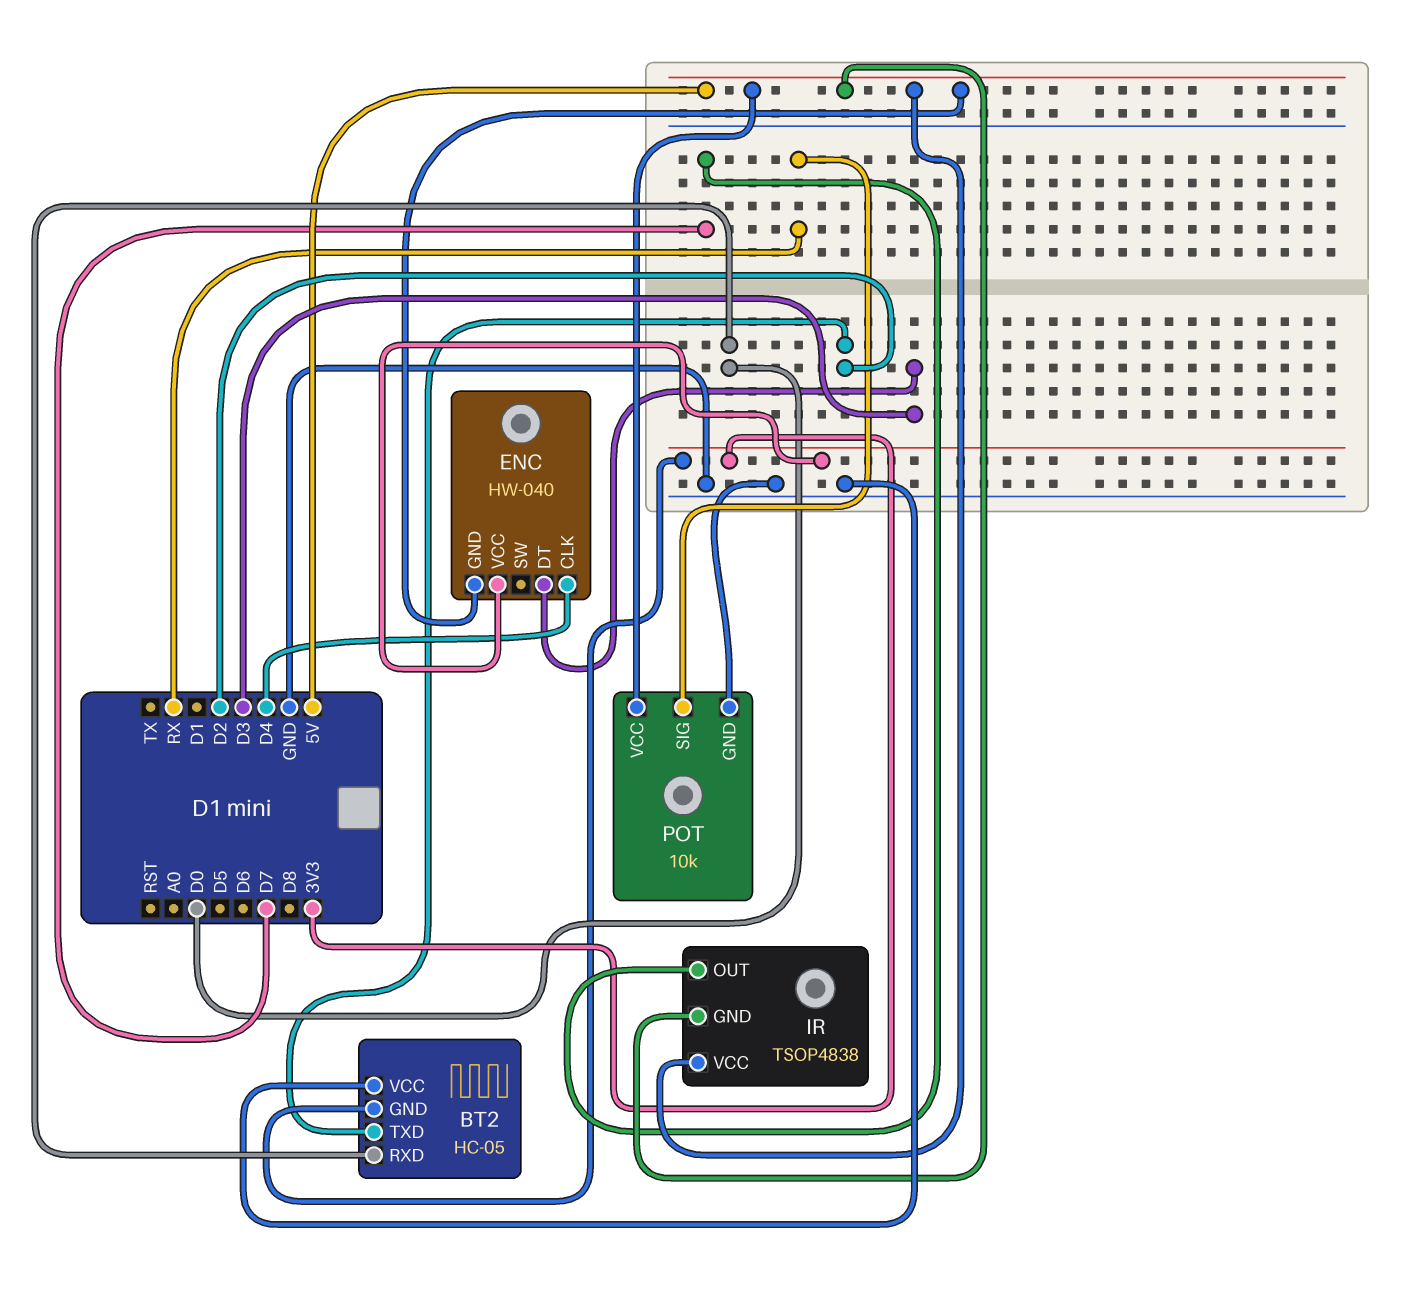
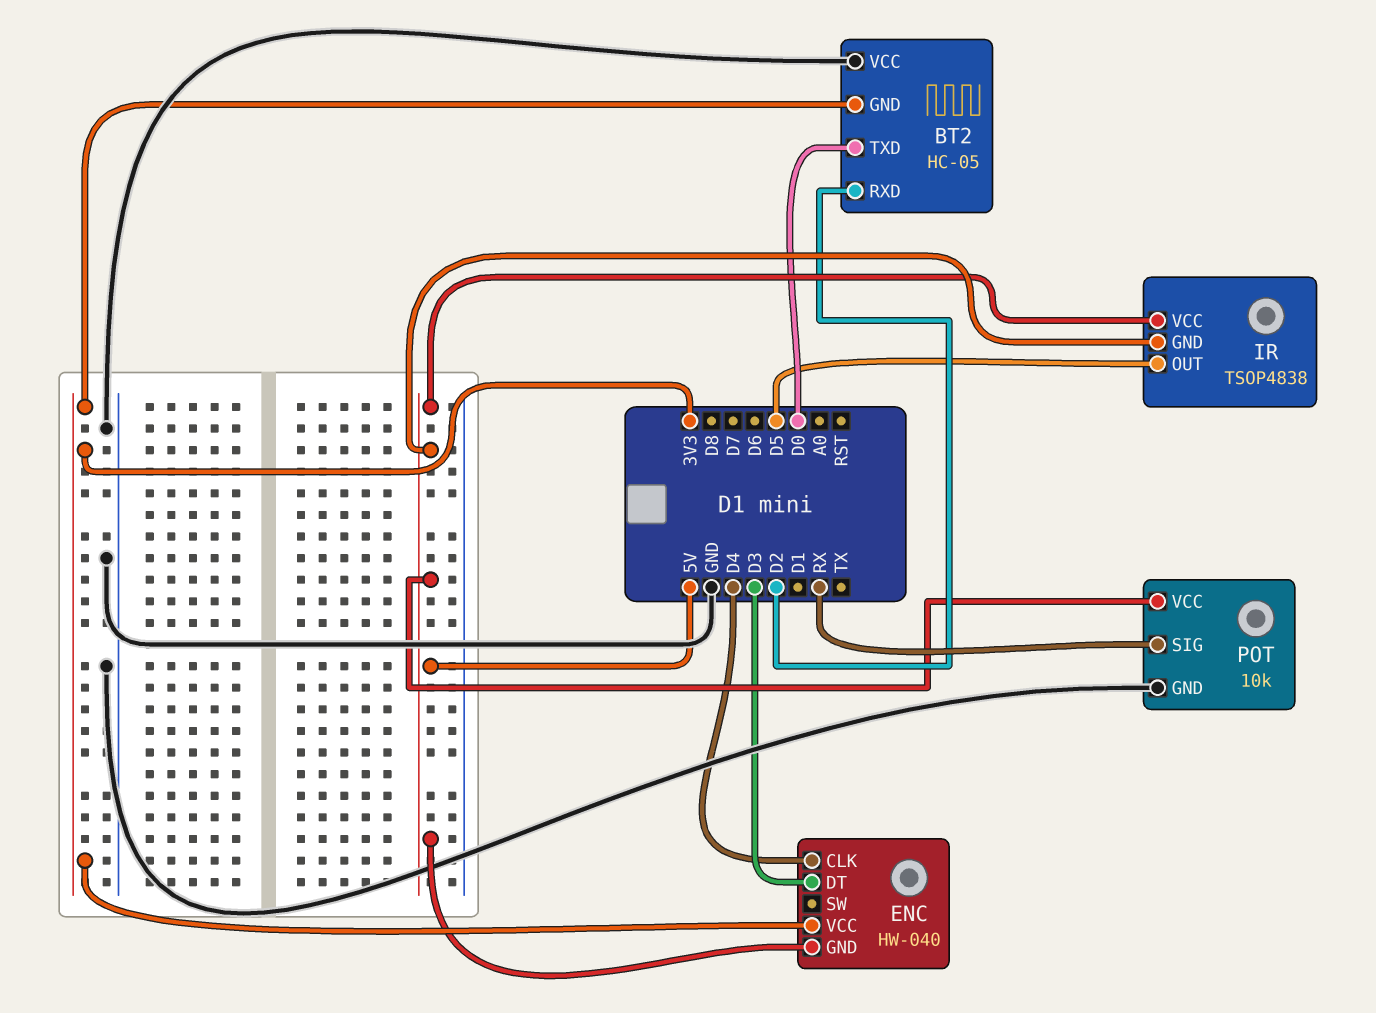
BT2 pin RXD: D0 -> D2
BT2 pin TXD: D2 -> D0
IR pin OUT: D7 -> D5

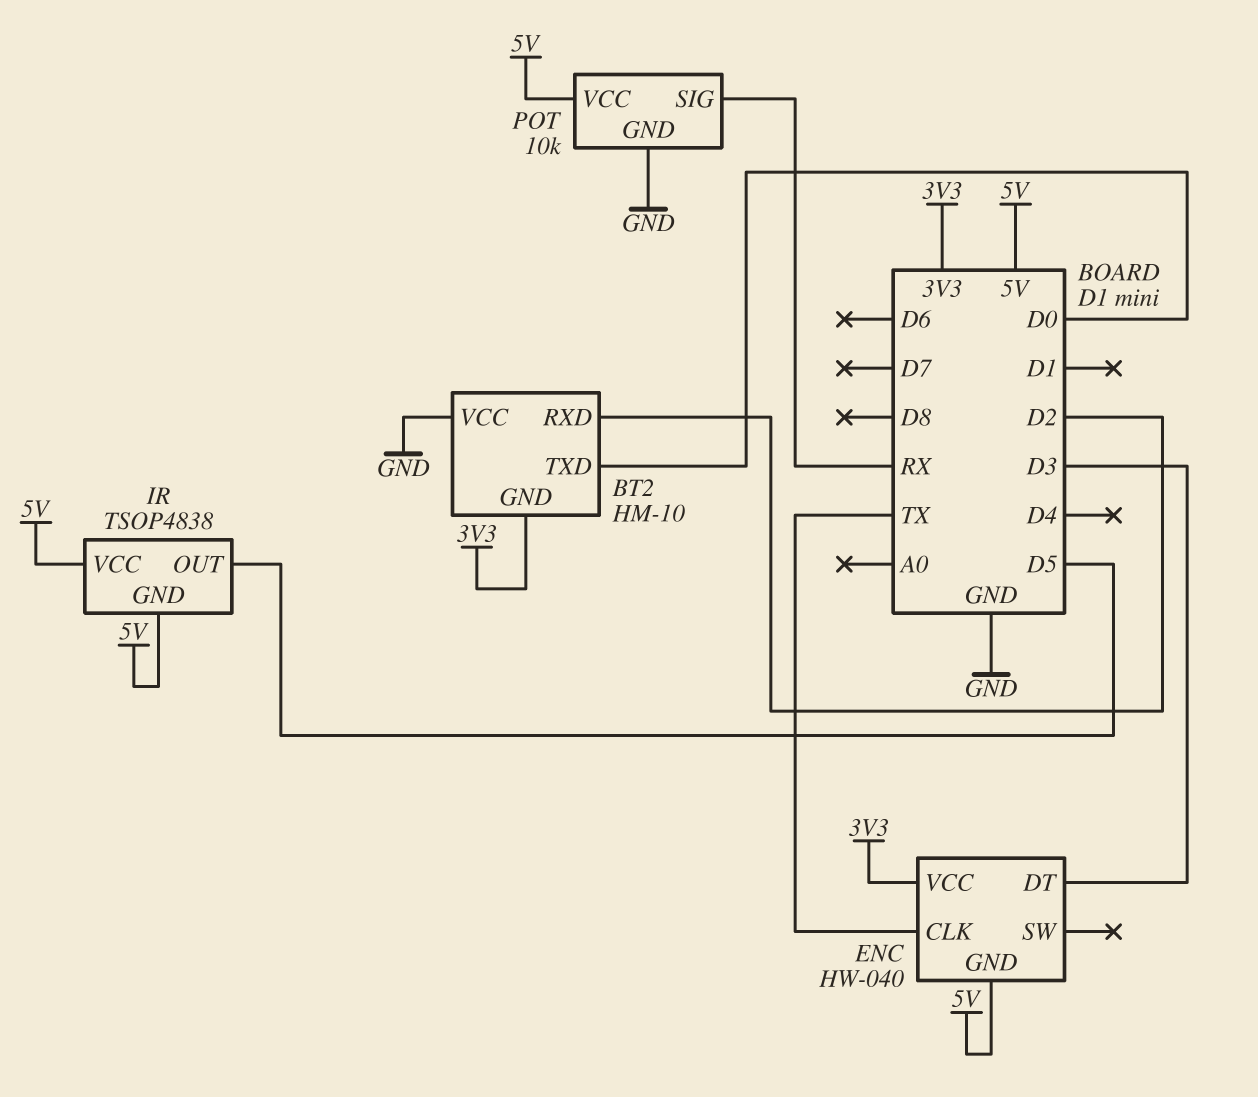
BT2: HC-05 -> HM-10
ENC pin CLK: D4 -> TX

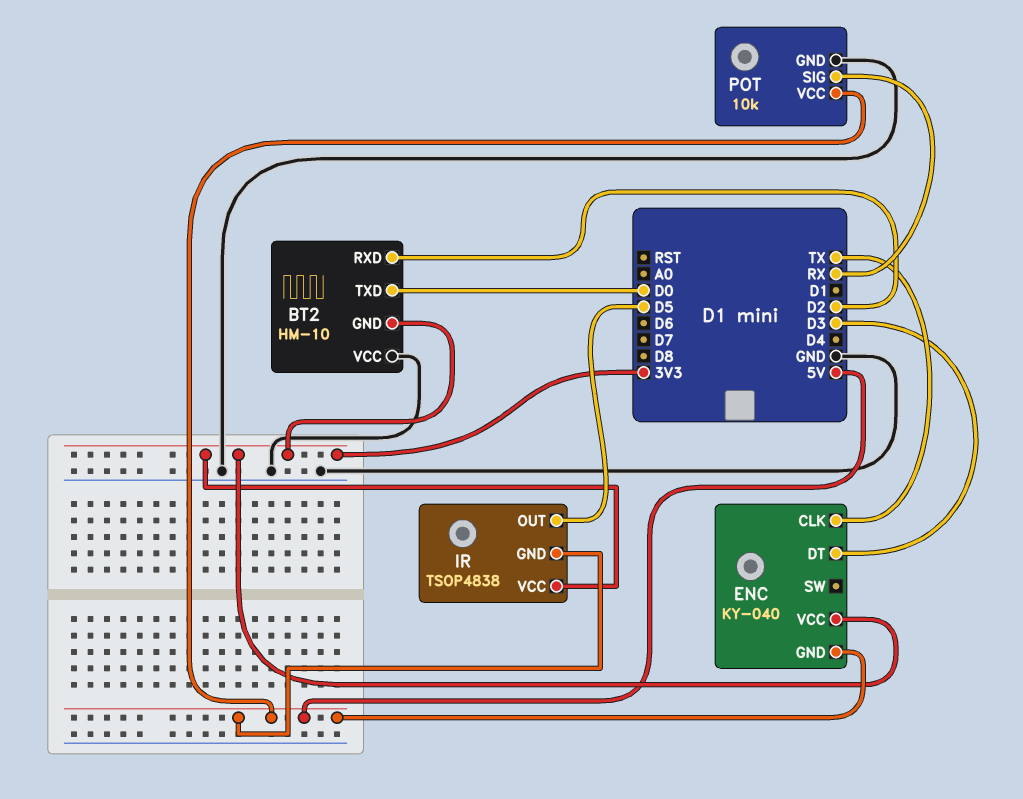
ENC: HW-040 -> KY-040
IR pin VCC: 5V -> 3V3

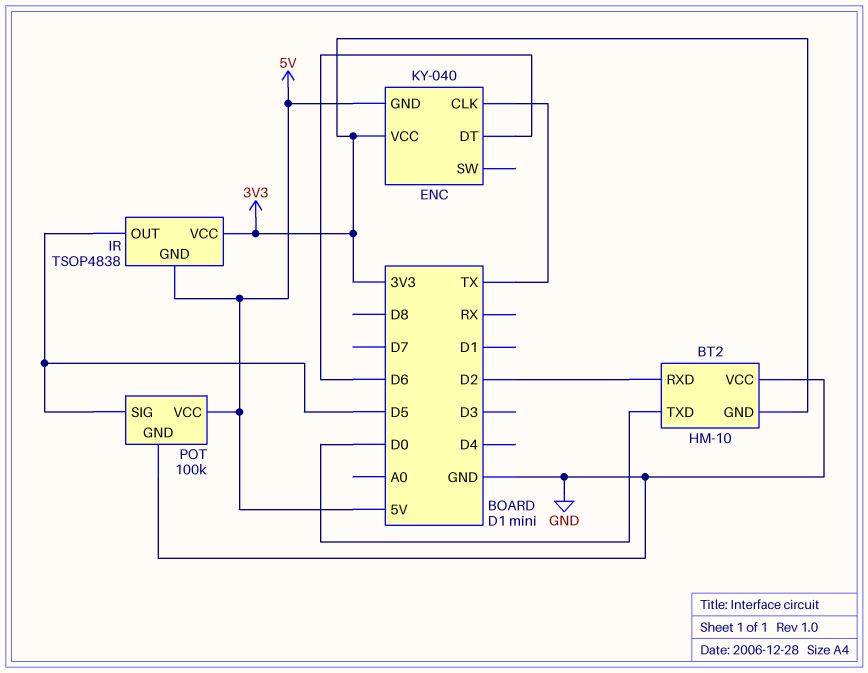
ENC pin DT: D3 -> D6
POT: 10k -> 100k
POT pin SIG: RX -> D5

